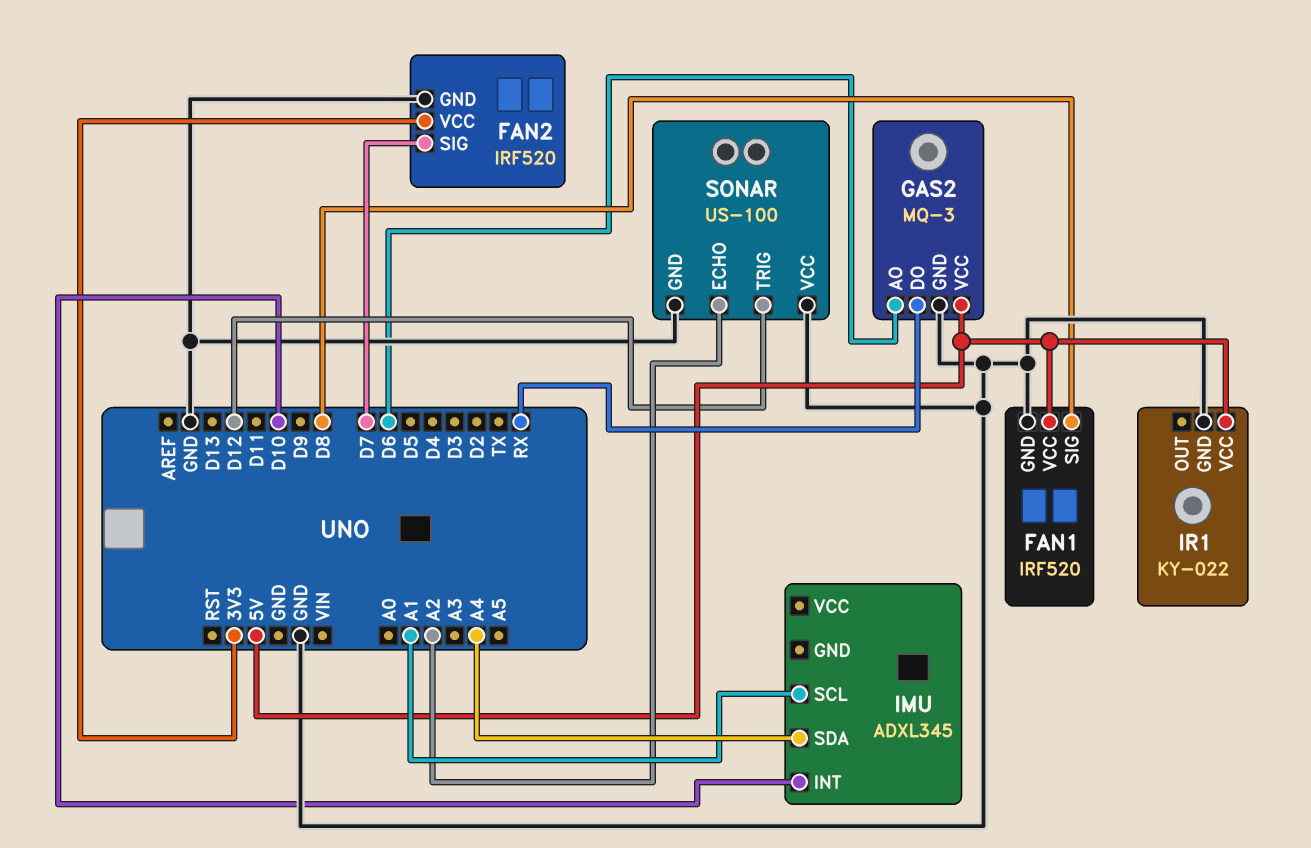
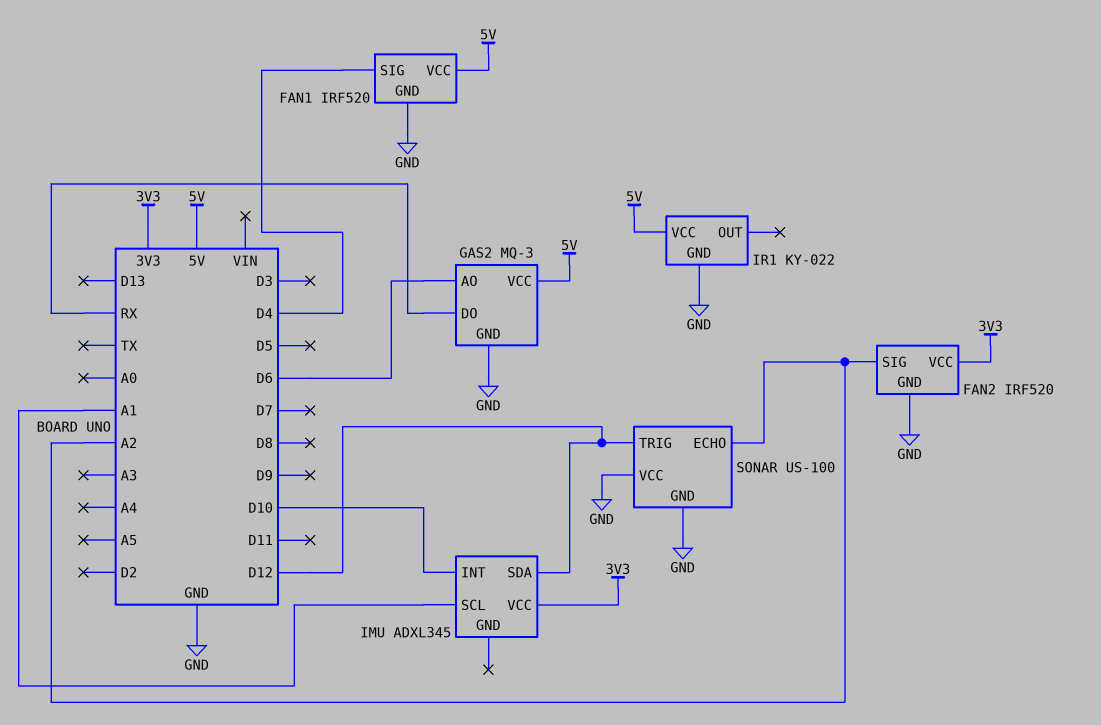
FAN1 pin SIG: D8 -> D4
FAN2 pin SIG: D7 -> A2
IMU pin SDA: A4 -> D12
IMU pin VCC: none -> 3V3

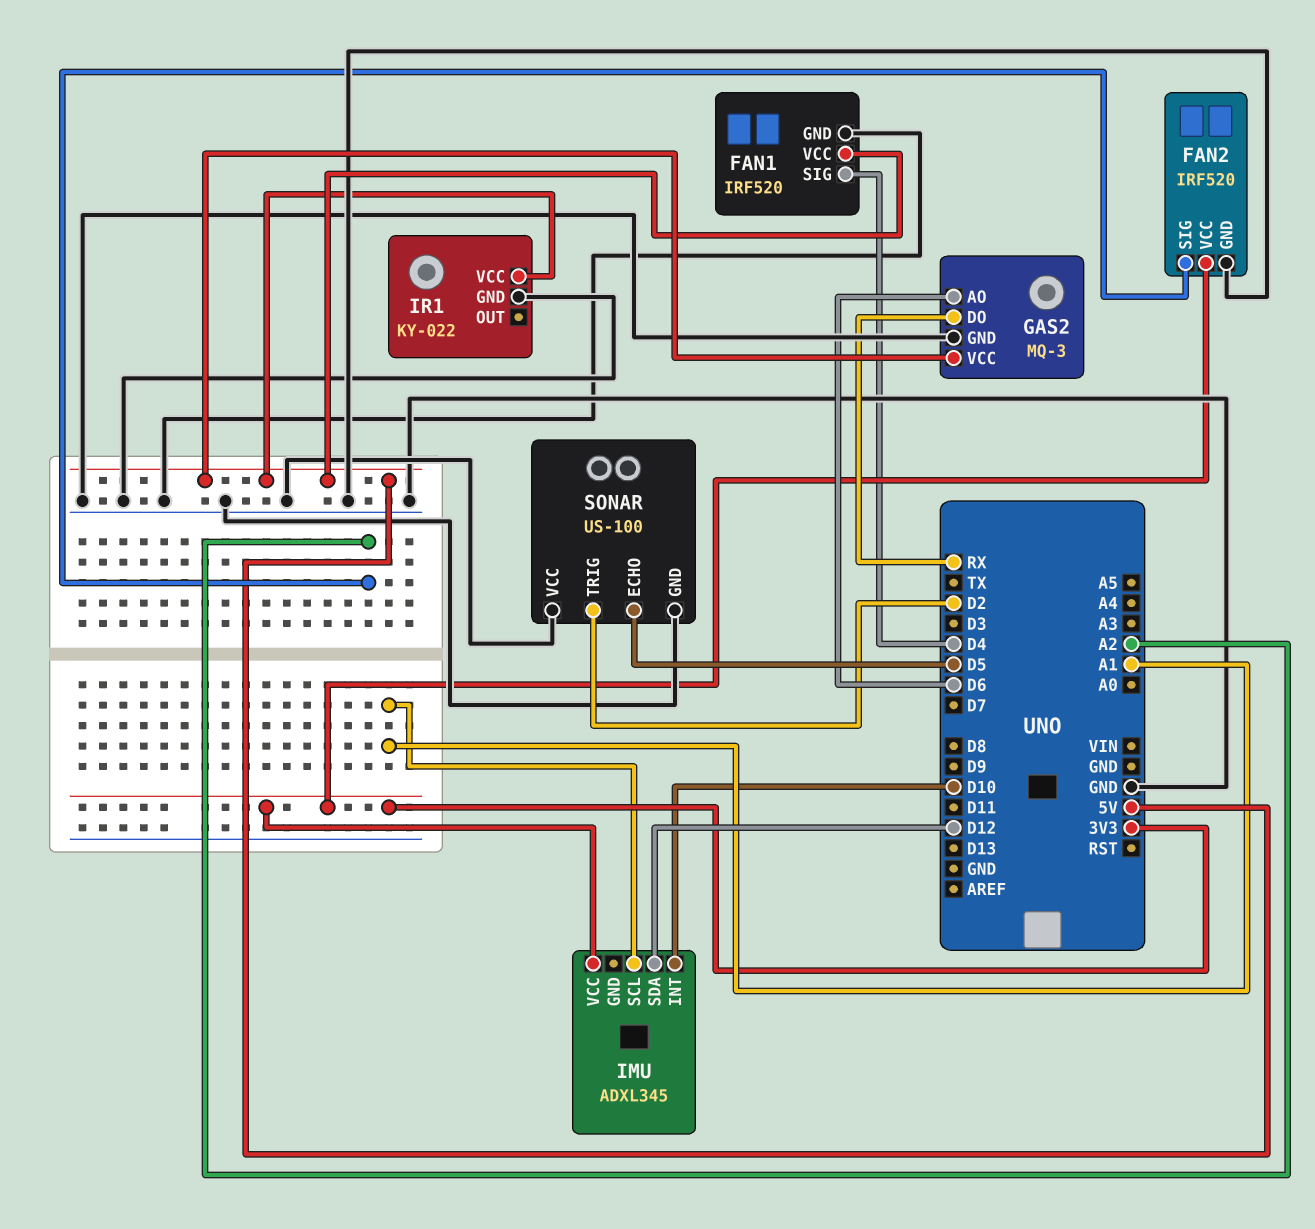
SONAR pin ECHO: A2 -> D5
SONAR pin TRIG: D12 -> D2

